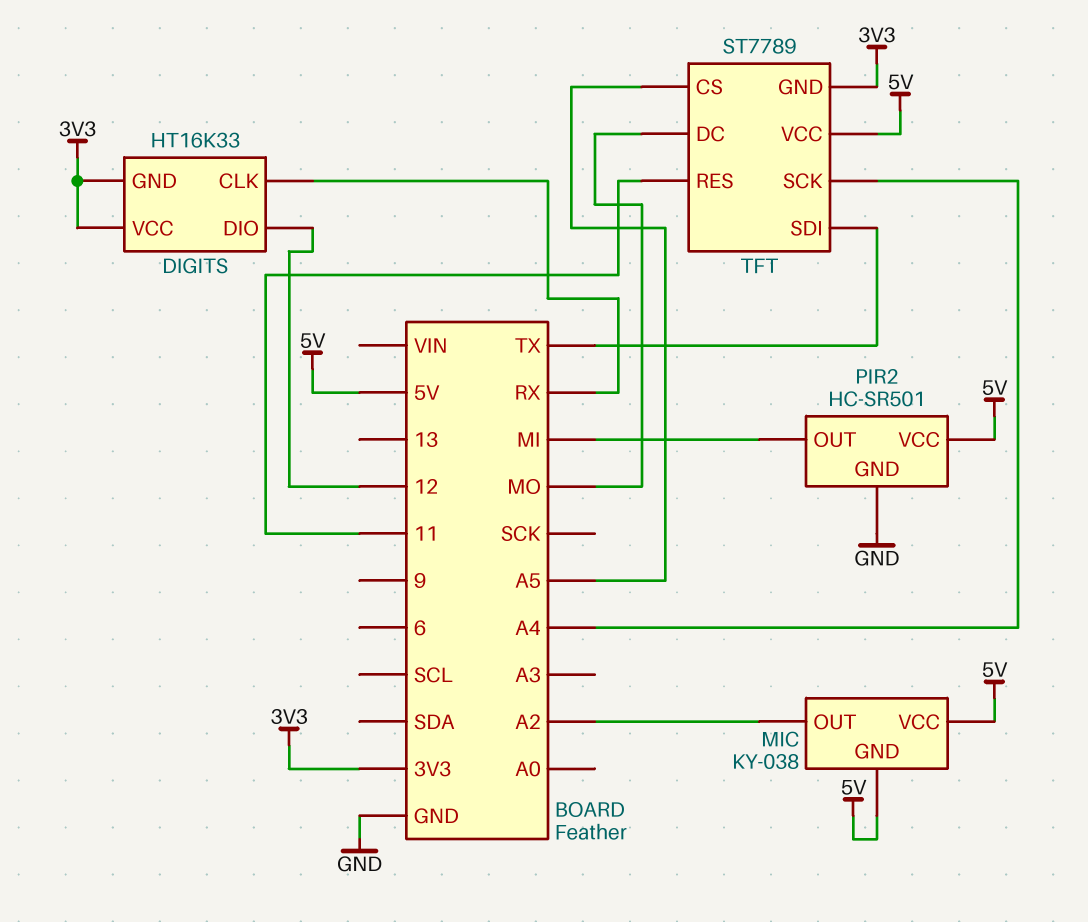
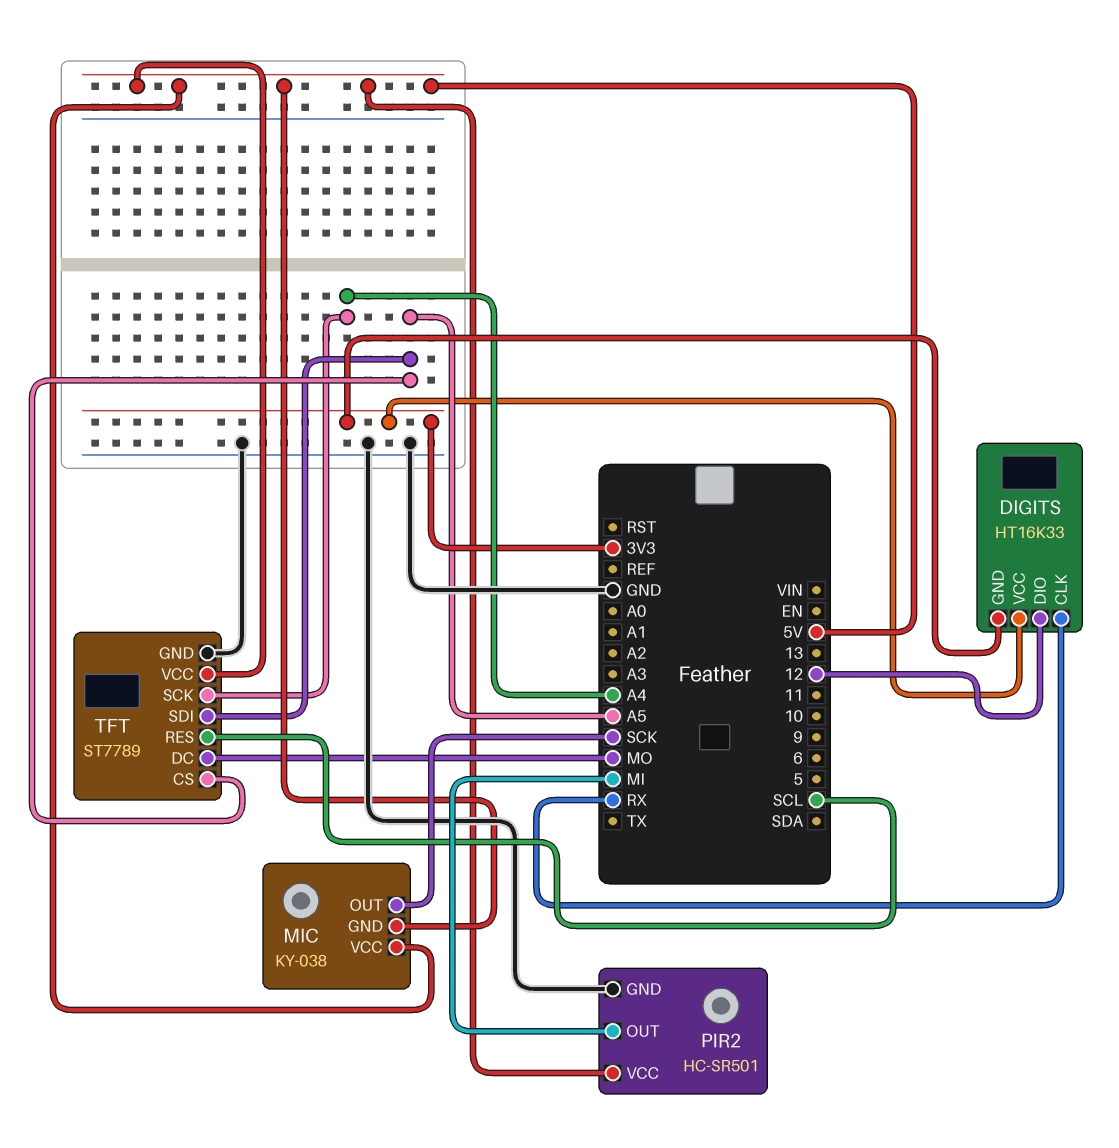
MIC pin OUT: A2 -> SCK
TFT pin GND: 3V3 -> GND
TFT pin RES: 11 -> SCL
TFT pin SDI: TX -> A5

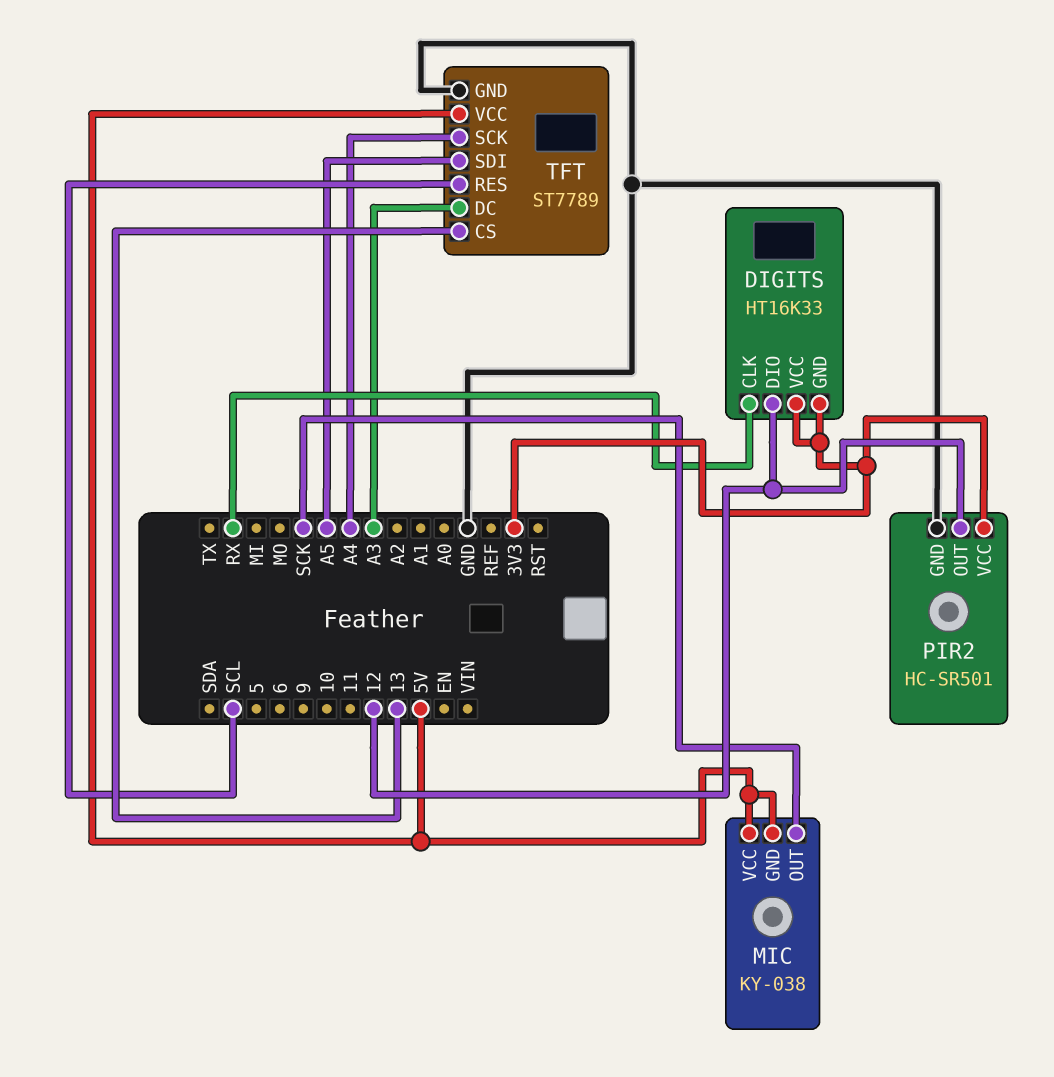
PIR2 pin OUT: MI -> 12
PIR2 pin VCC: 5V -> 3V3
TFT pin CS: A5 -> 13
TFT pin DC: MO -> A3

